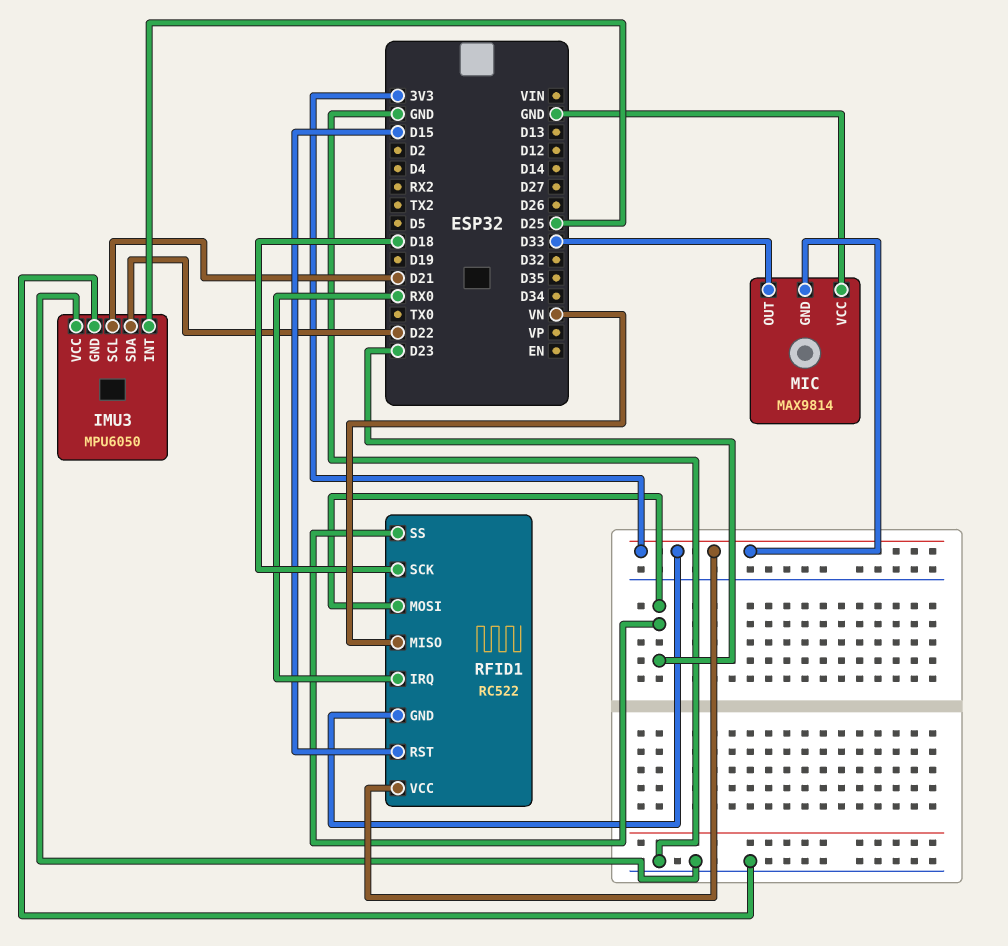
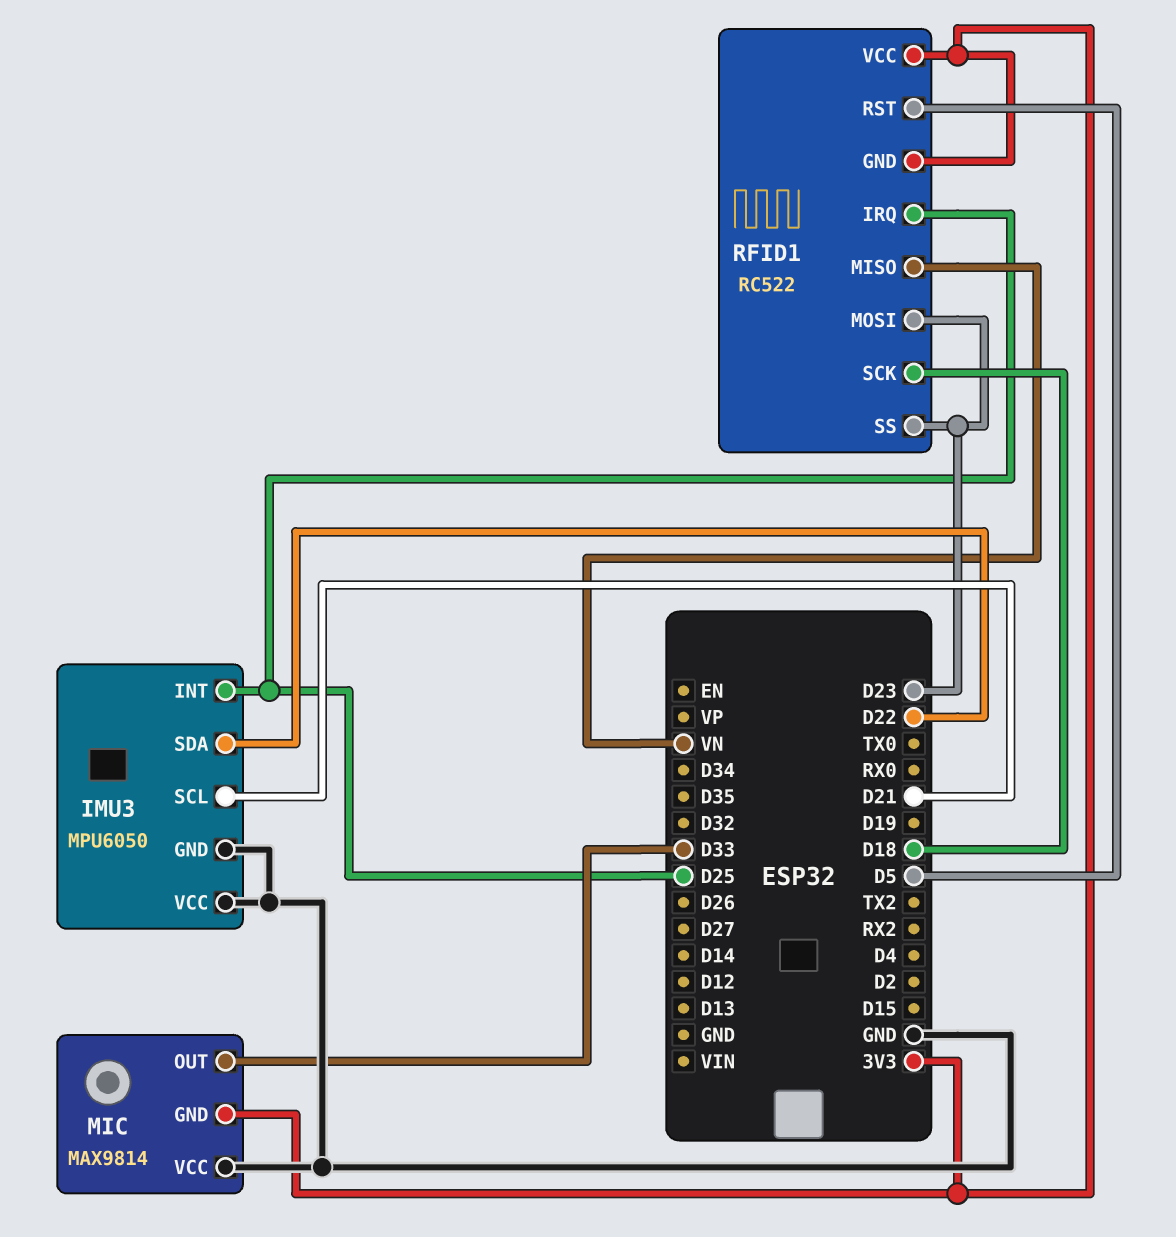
RFID1 pin IRQ: RX0 -> D25
RFID1 pin RST: D15 -> D5

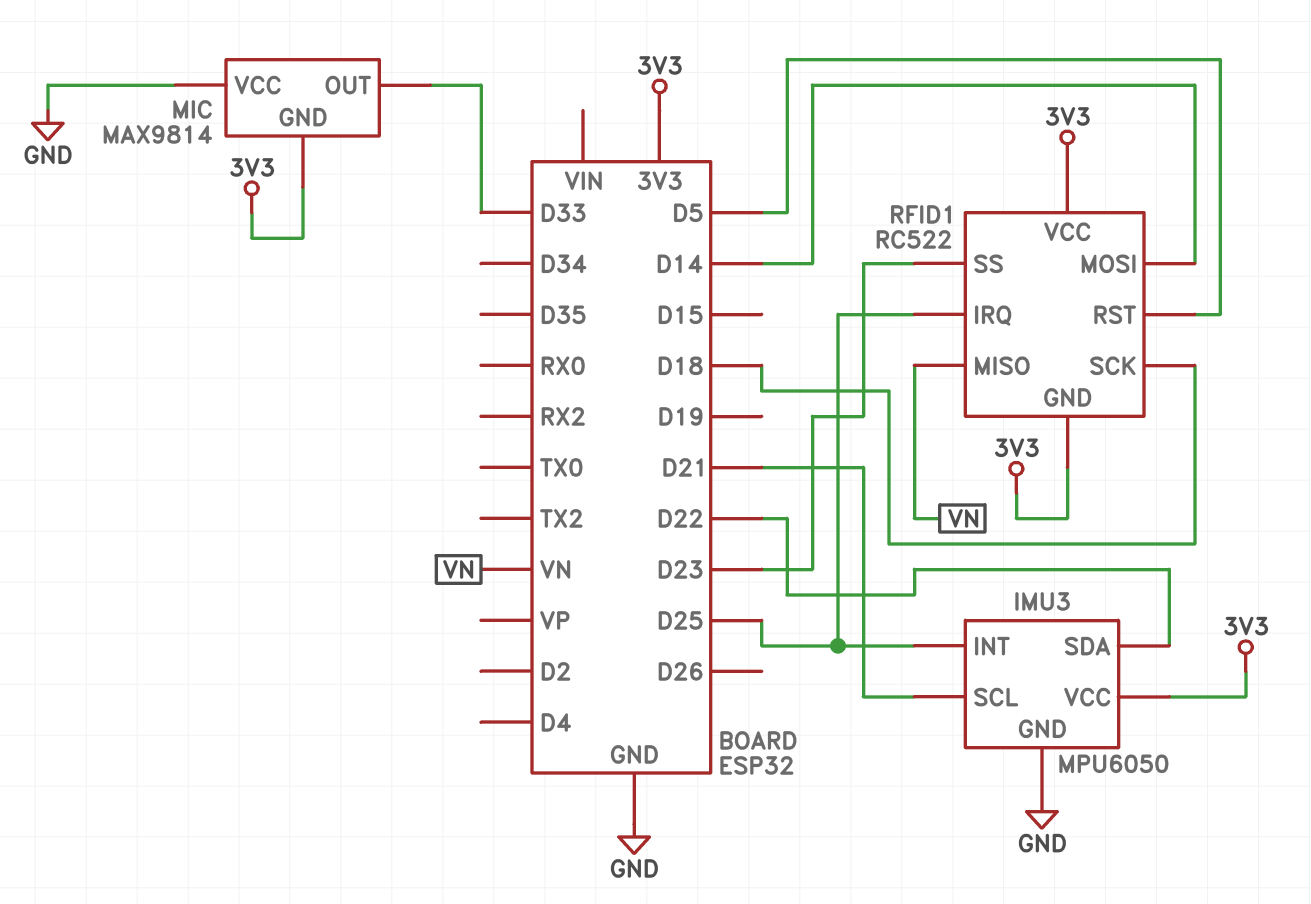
IMU3 pin VCC: GND -> 3V3
RFID1 pin MOSI: D23 -> D14

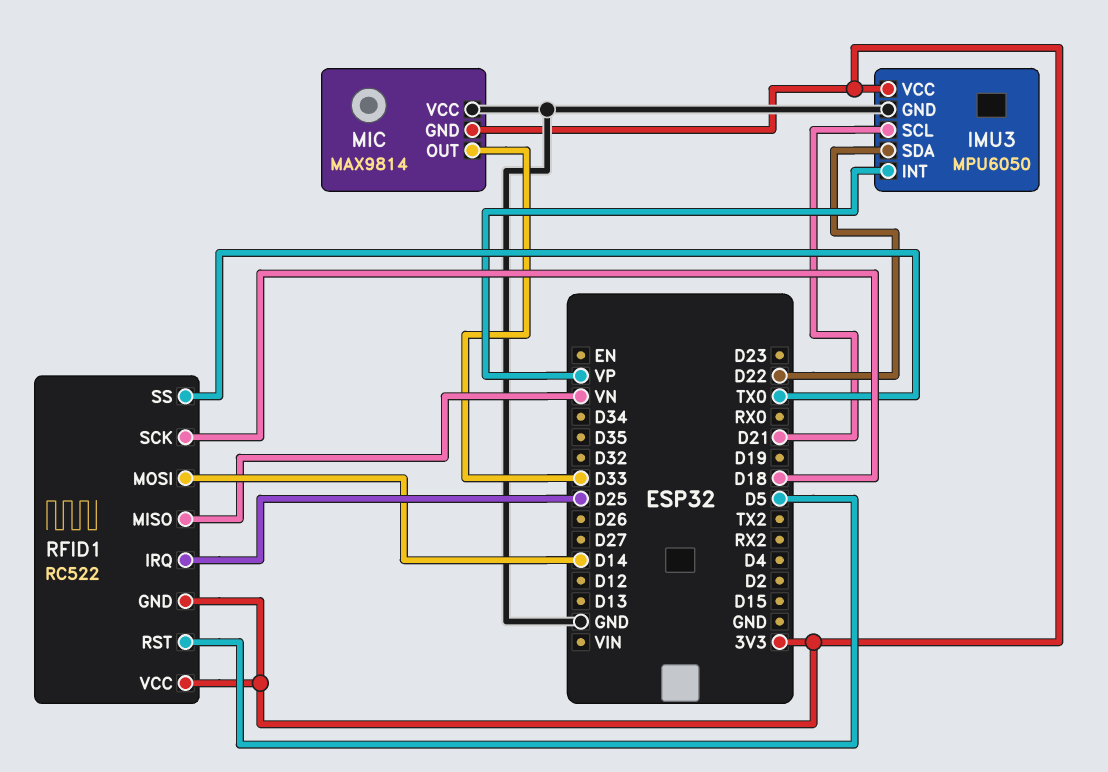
IMU3 pin INT: D25 -> VP
RFID1 pin SS: D23 -> TX0

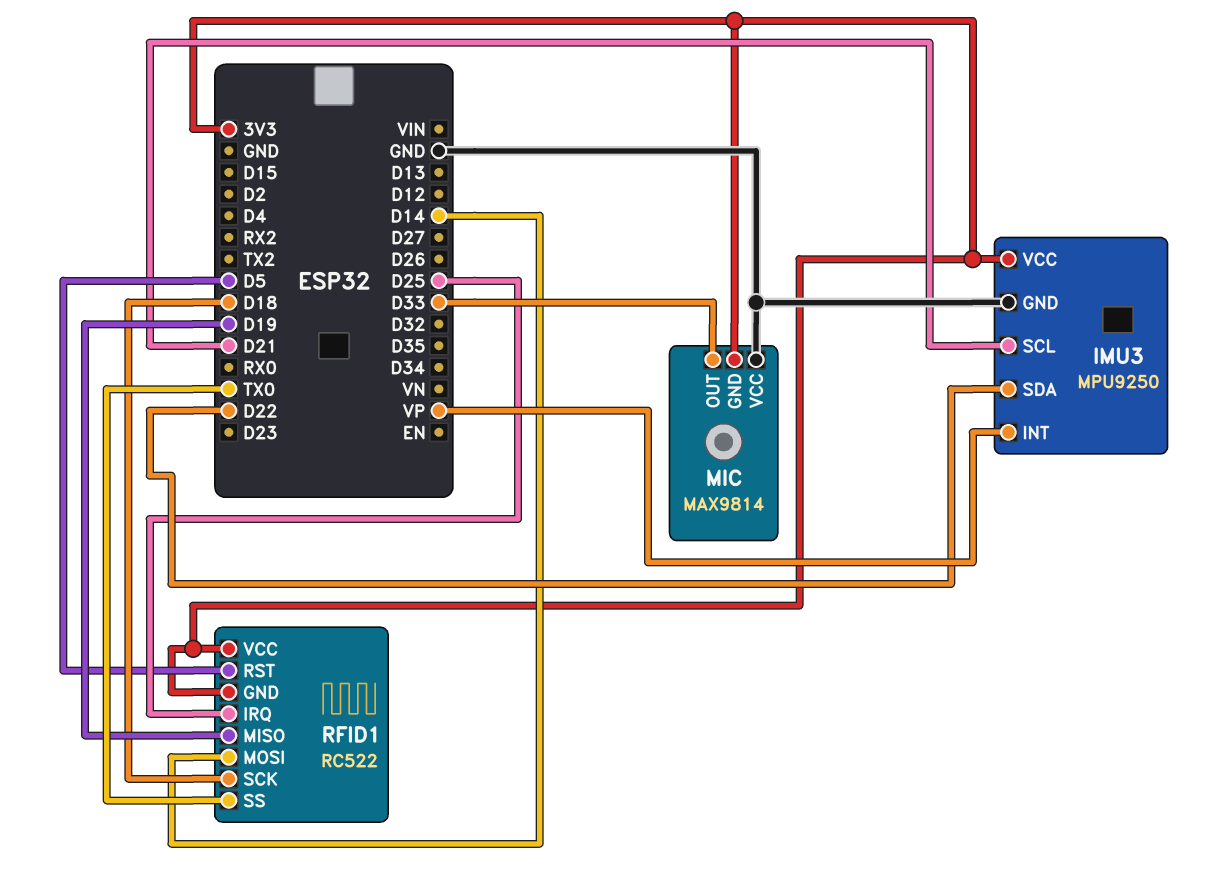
IMU3: MPU6050 -> MPU9250
RFID1 pin MISO: VN -> D19

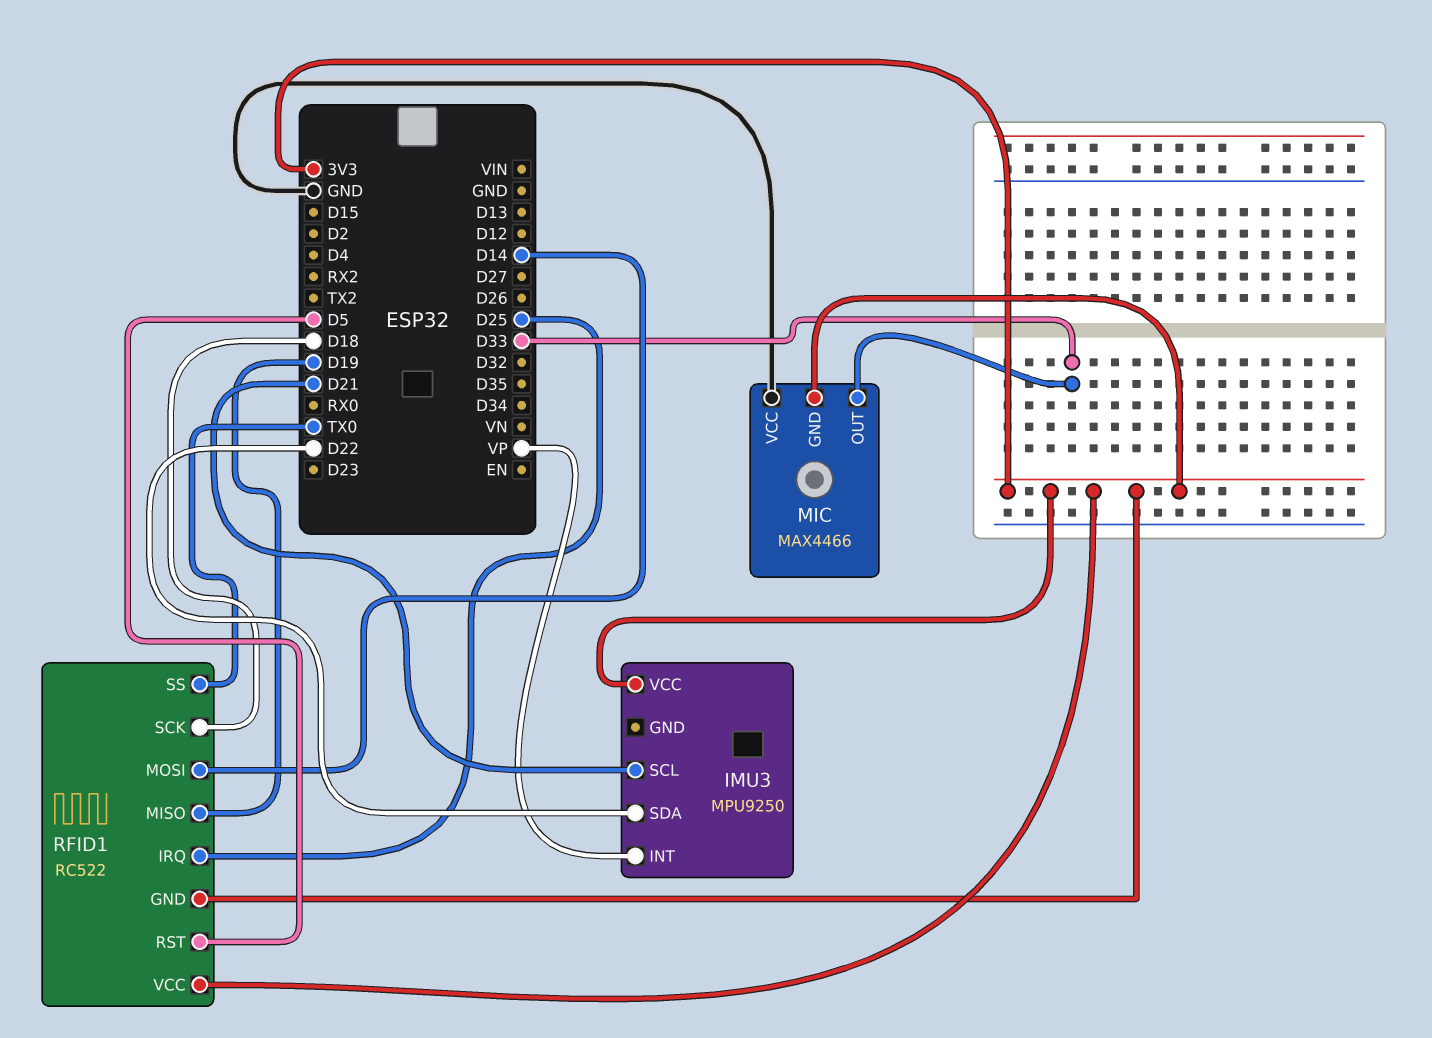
IMU3 pin GND: GND -> none
MIC: MAX9814 -> MAX4466

